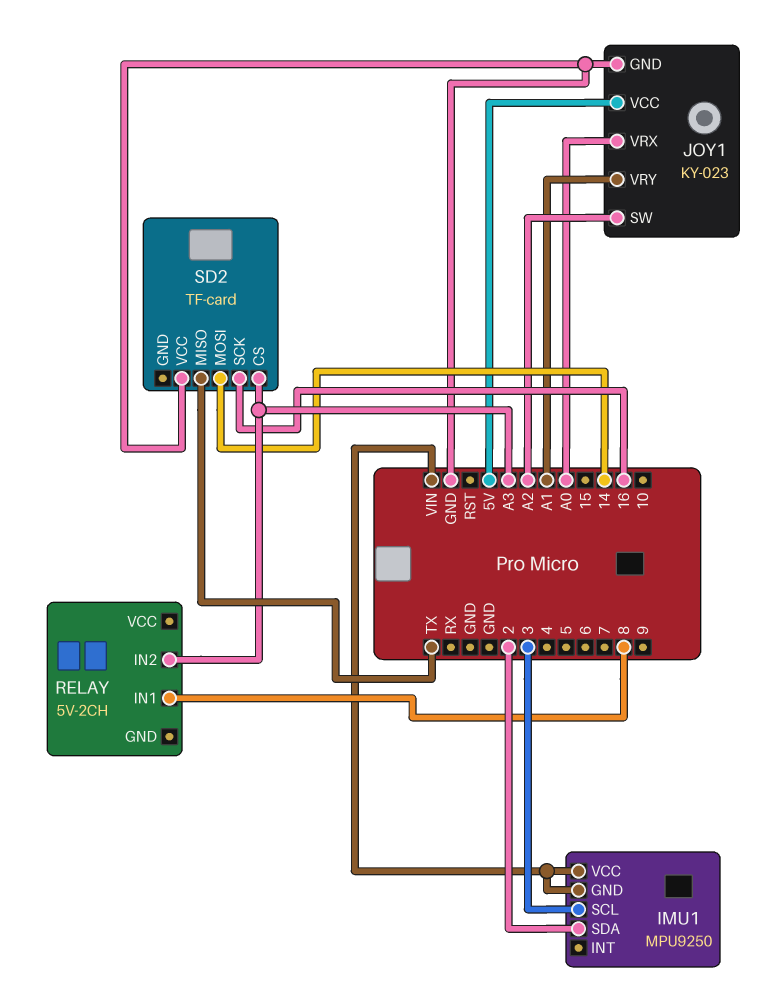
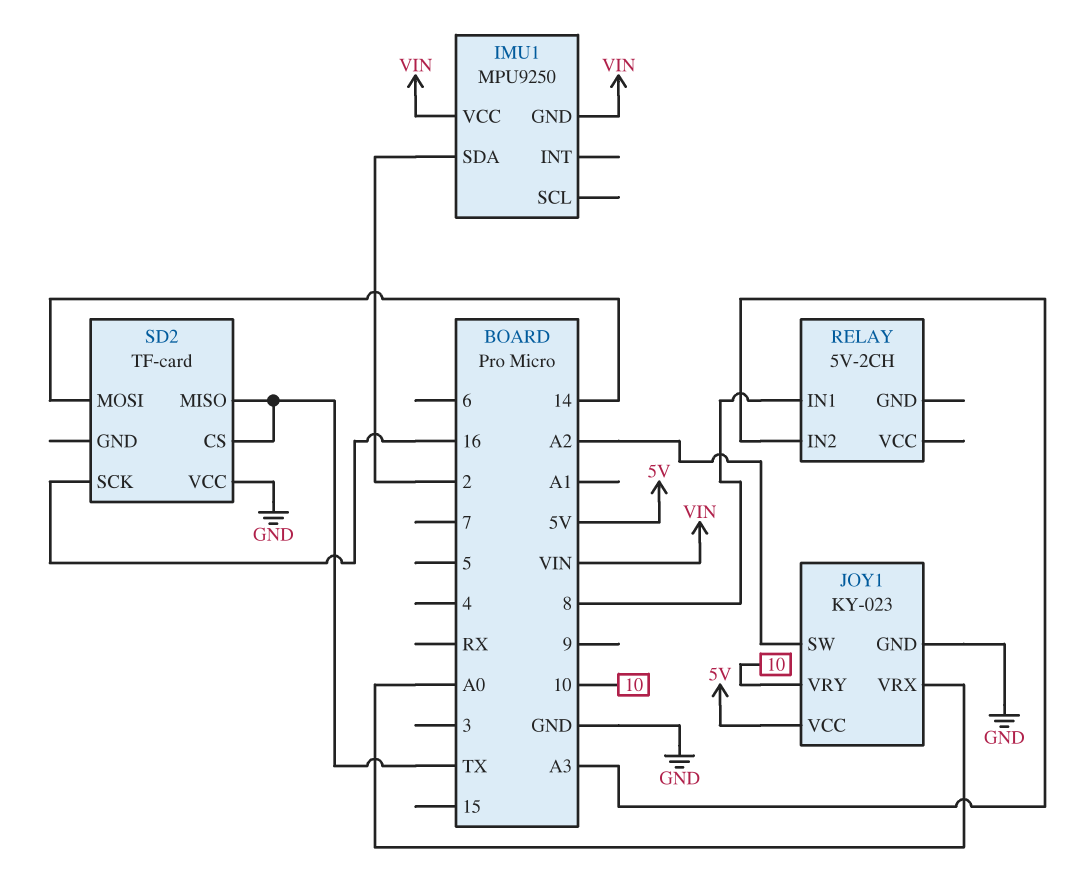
IMU1 pin SCL: 3 -> none
JOY1 pin VRY: A1 -> 10
SD2 pin CS: A3 -> TX

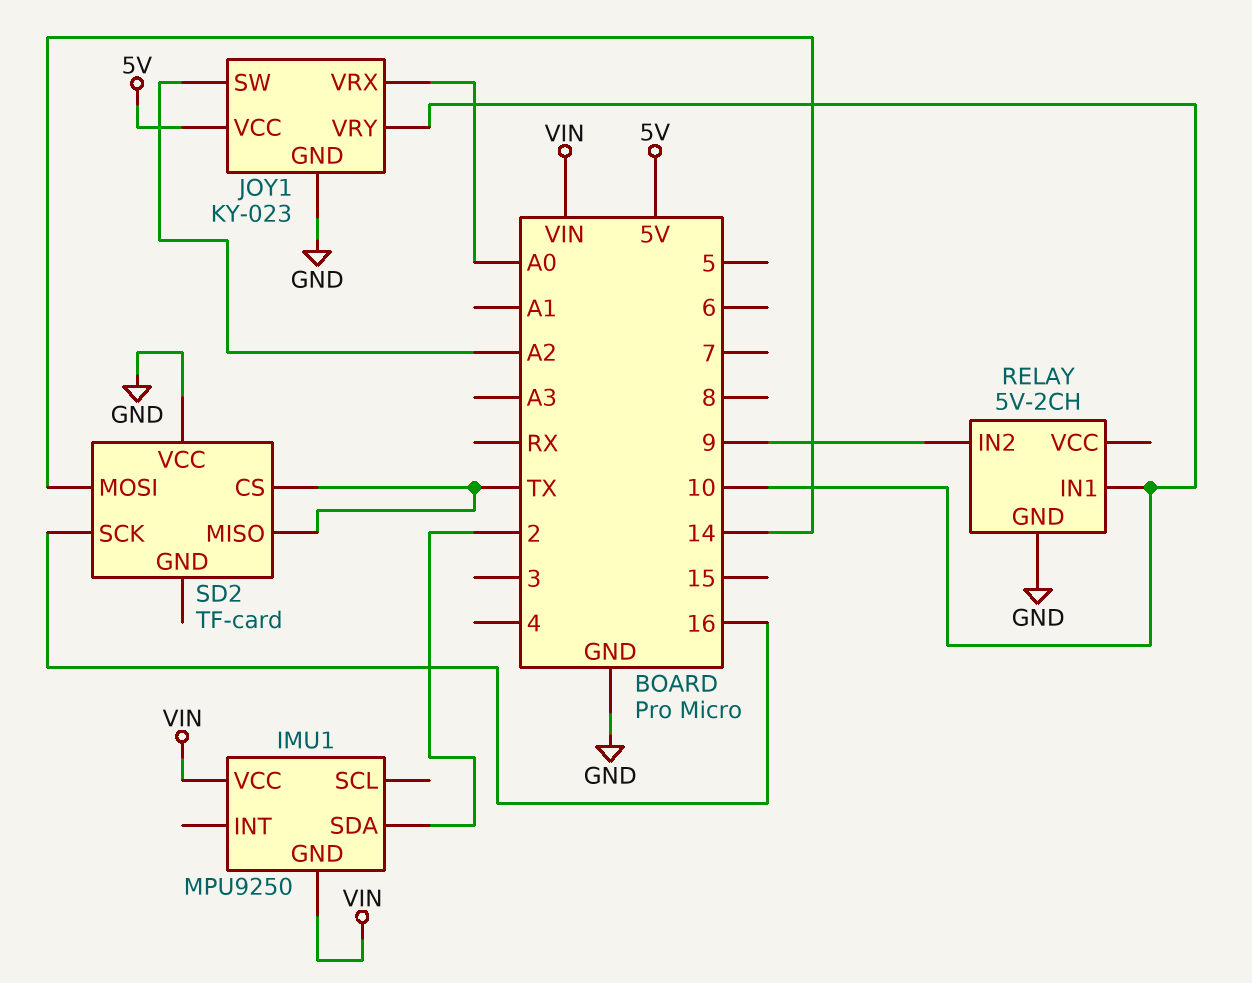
RELAY pin GND: none -> GND
RELAY pin IN1: 8 -> 10
RELAY pin IN2: A3 -> 9

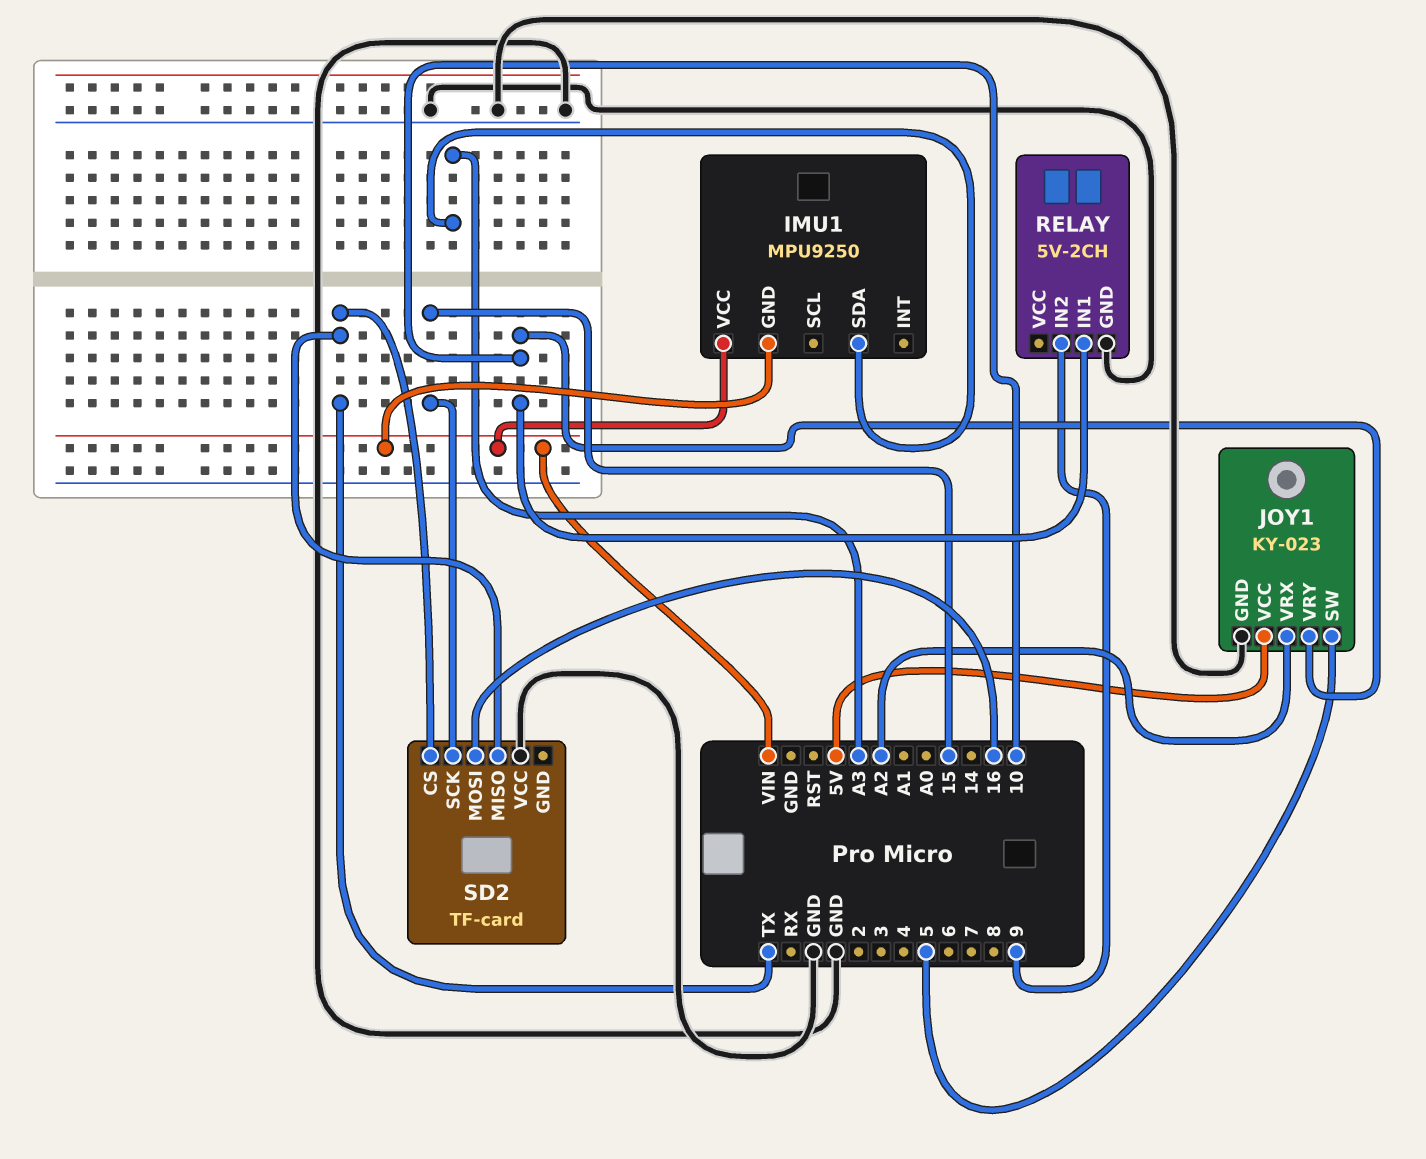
IMU1 pin SDA: 2 -> A3
JOY1 pin SW: A2 -> 5
JOY1 pin VRX: A0 -> A2
SD2 pin MOSI: 14 -> 16
SD2 pin SCK: 16 -> 15

